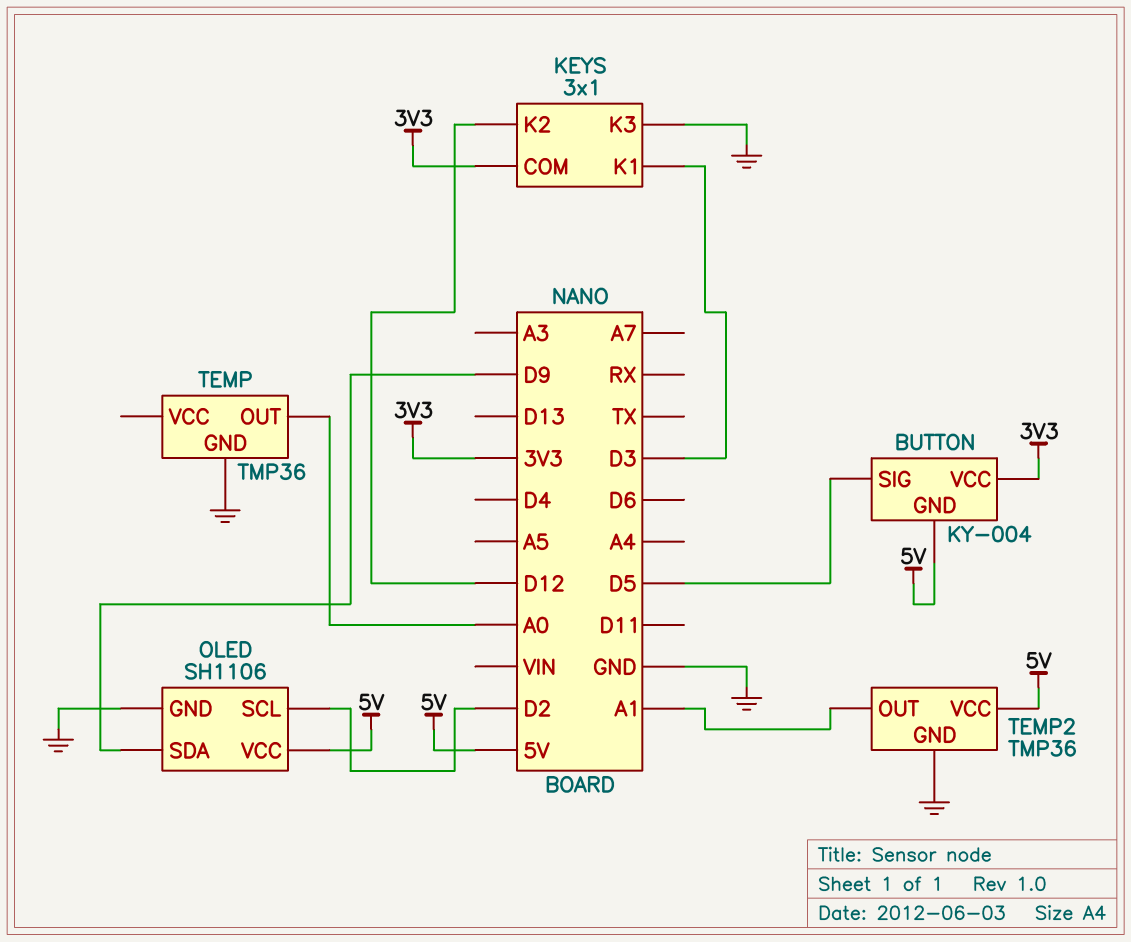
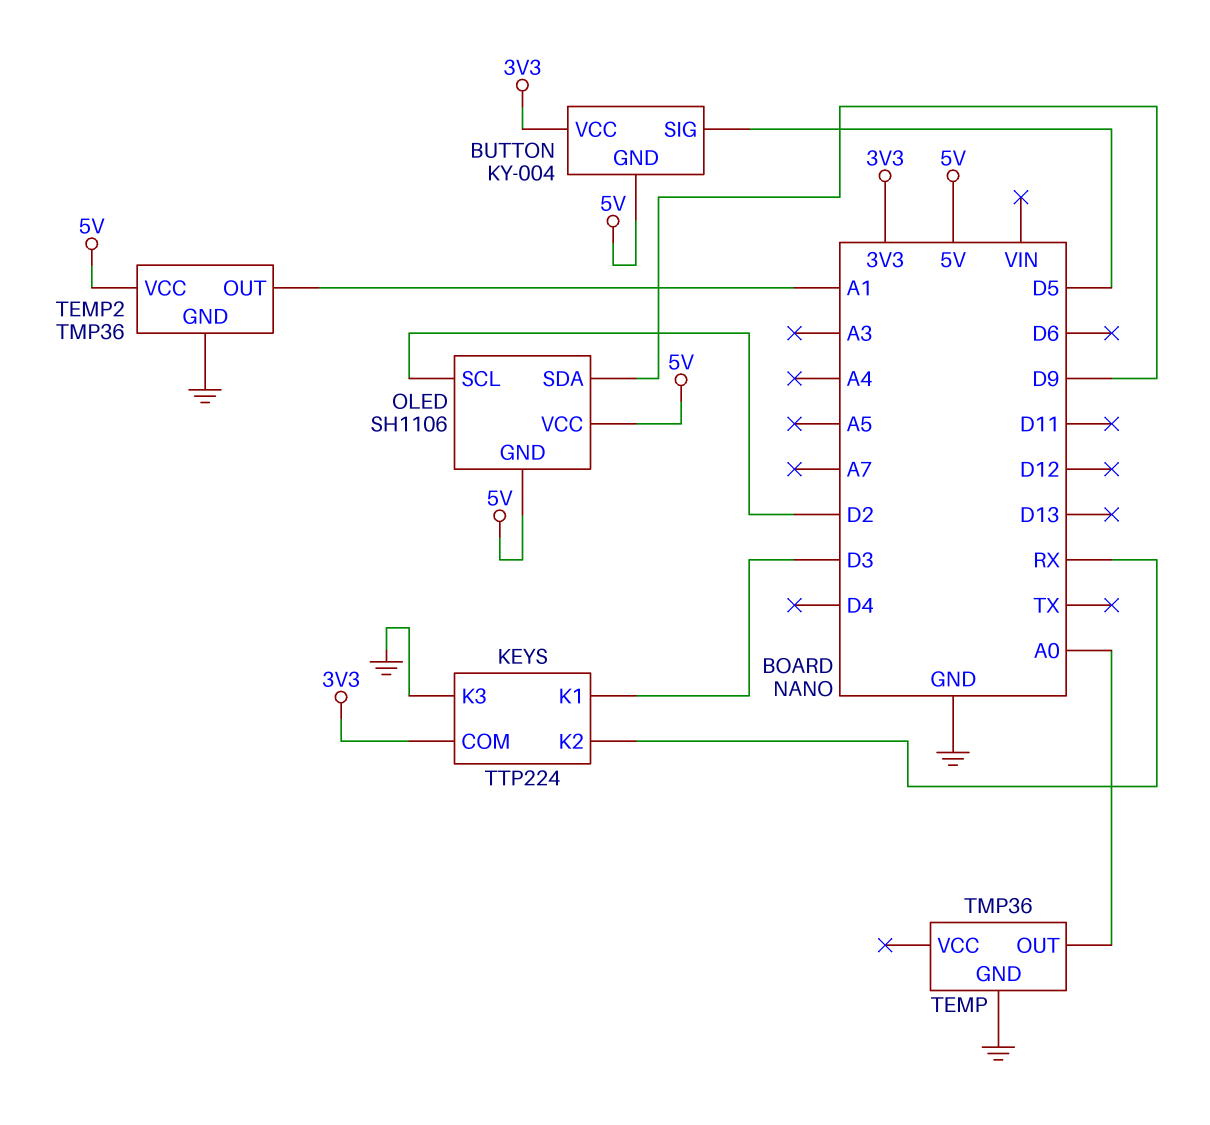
KEYS: 3x1 -> TTP224
KEYS pin K2: D12 -> RX
OLED pin GND: GND -> 5V

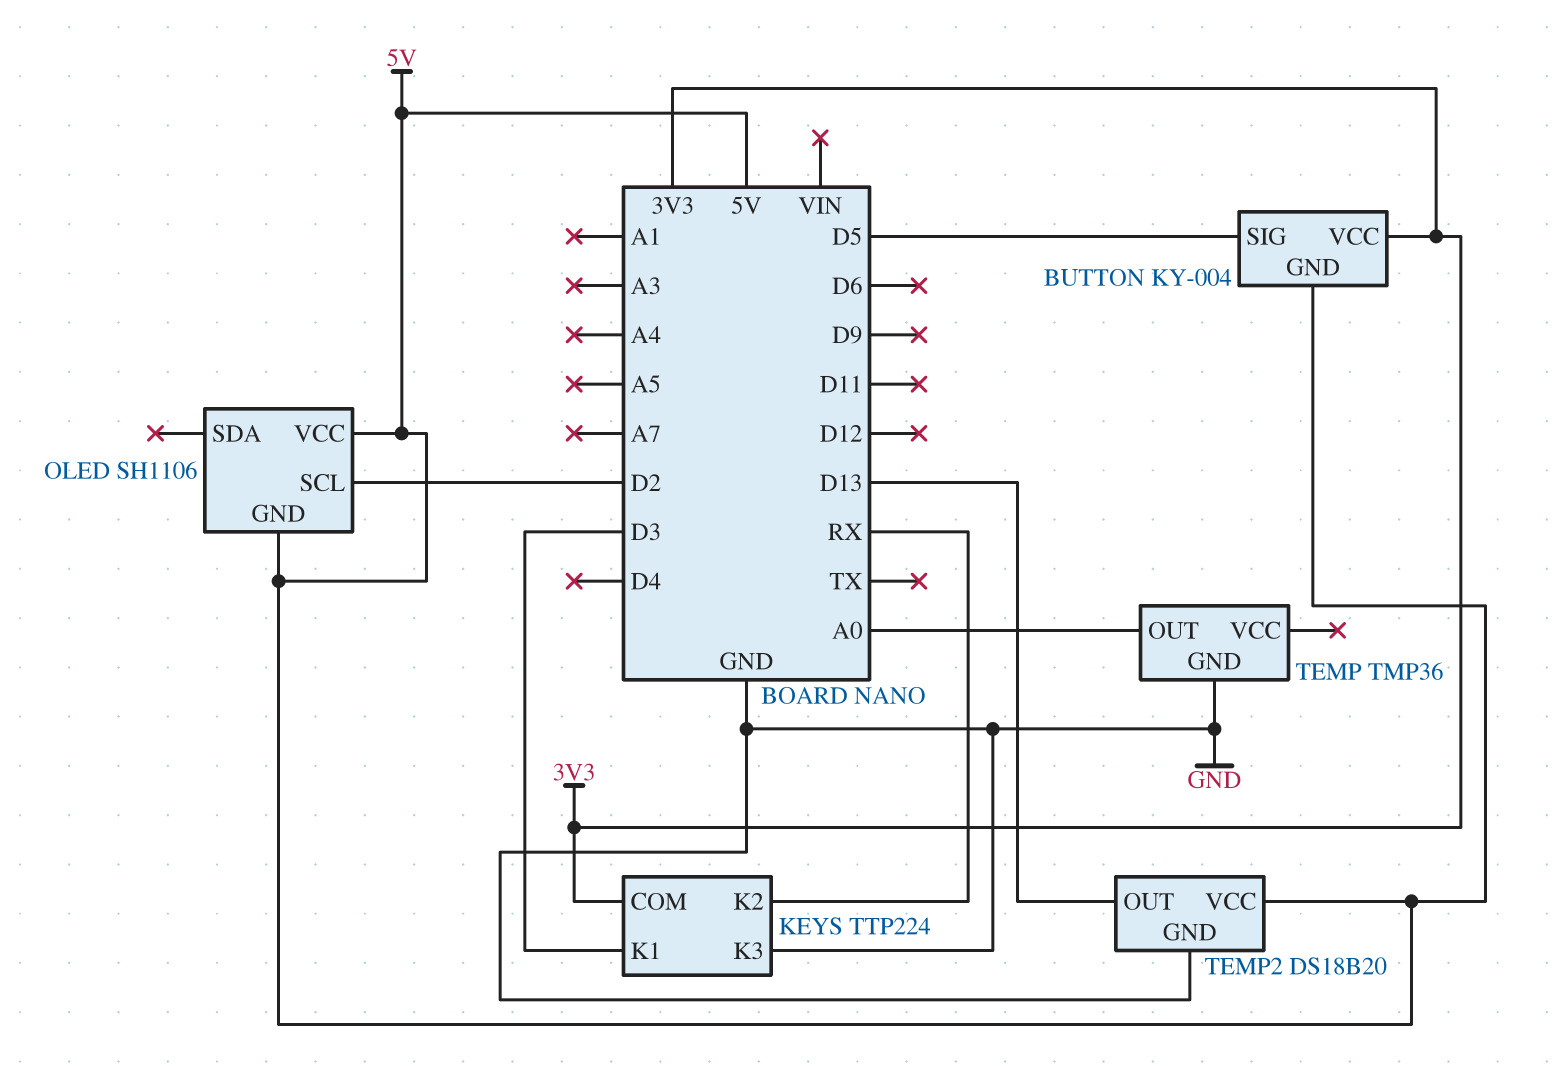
OLED pin SDA: D9 -> none
TEMP2: TMP36 -> DS18B20
TEMP2 pin OUT: A1 -> D13

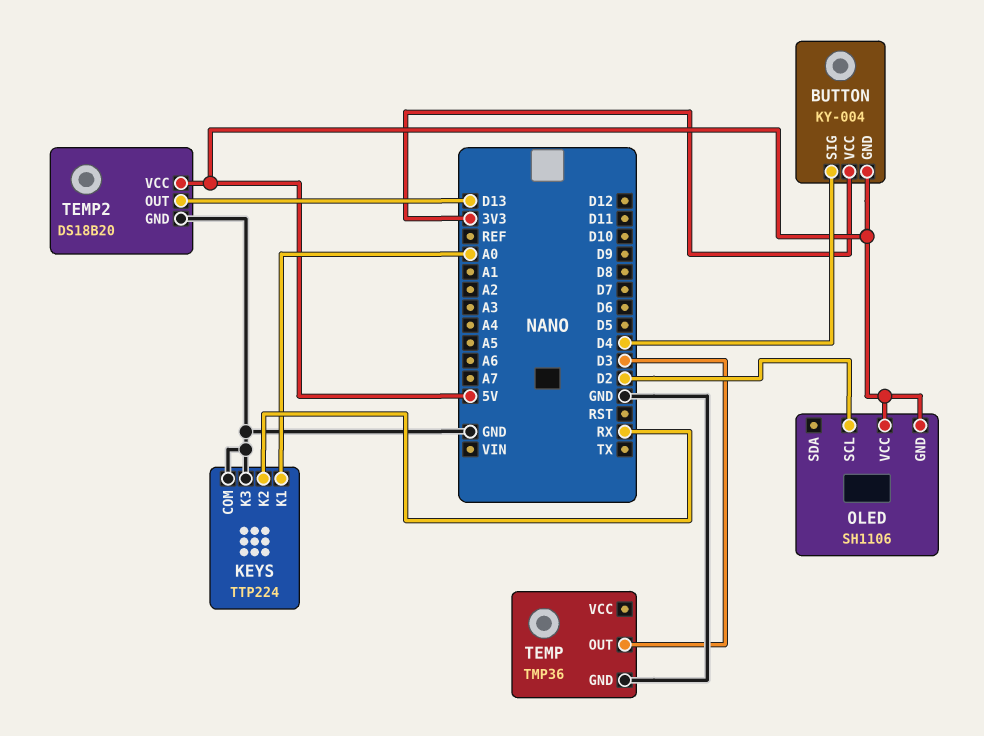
BUTTON pin SIG: D5 -> D4
KEYS pin COM: 3V3 -> GND
KEYS pin K1: D3 -> A0
TEMP pin OUT: A0 -> D3

